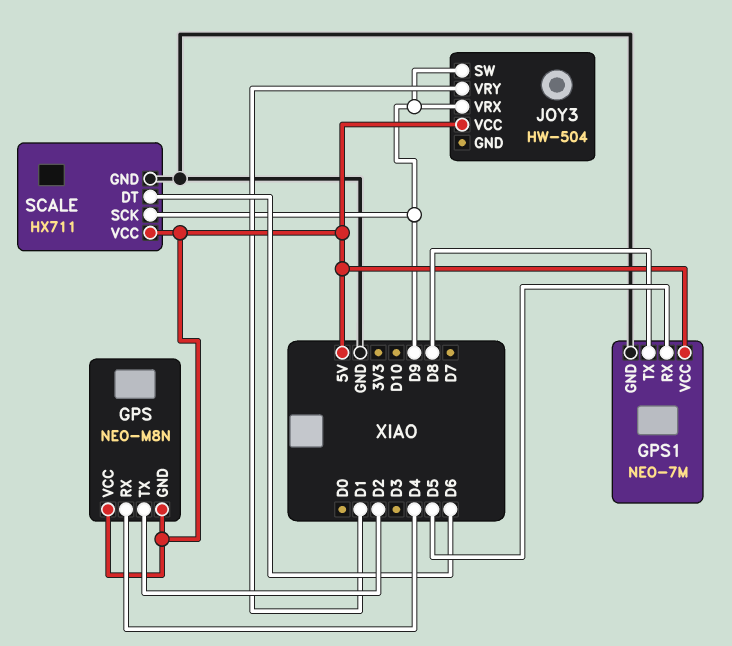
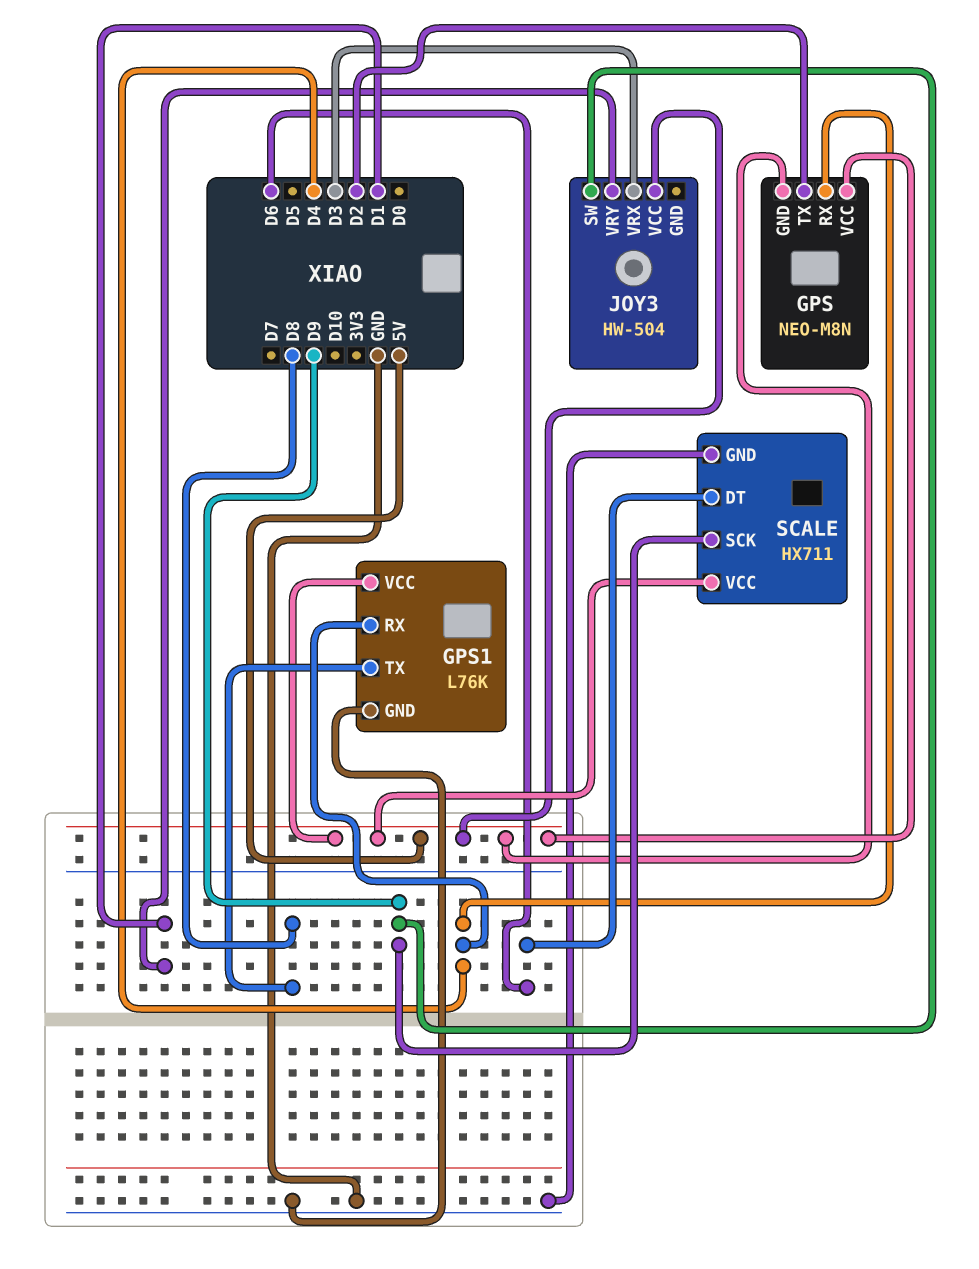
GPS1: NEO-7M -> L76K
GPS1 pin RX: D5 -> D4
JOY3 pin VRX: D9 -> D3

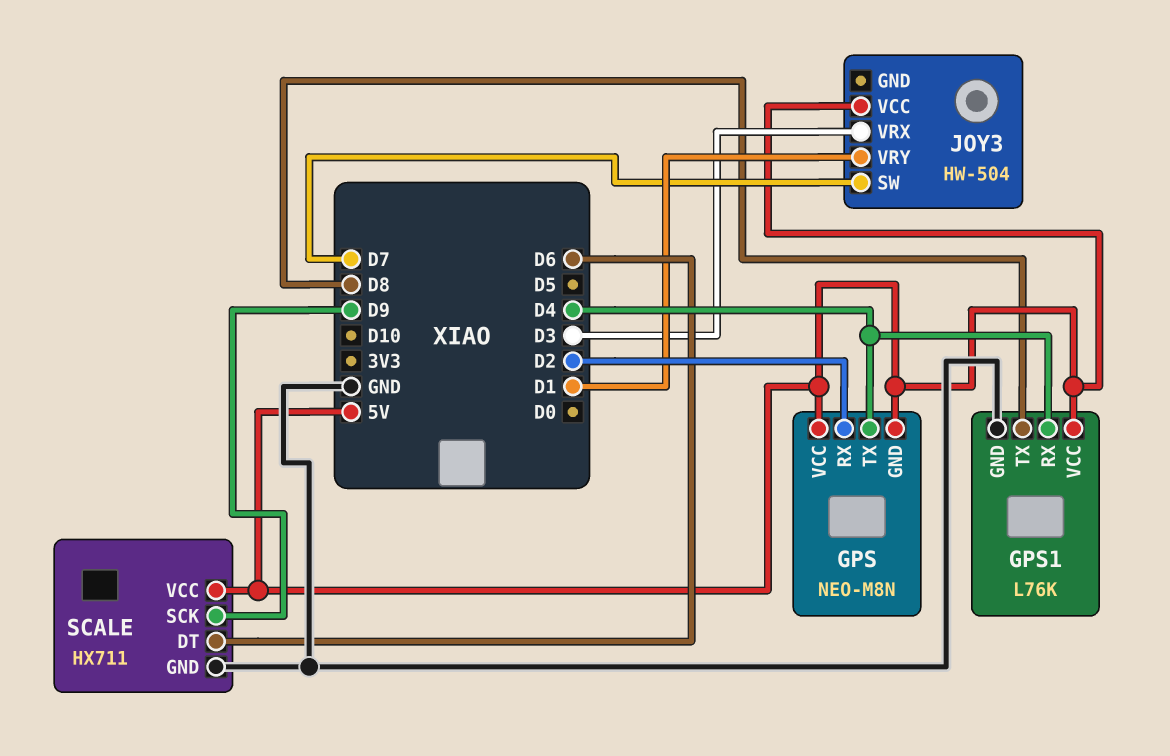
GPS pin RX: D4 -> D2
GPS pin TX: D2 -> D4
JOY3 pin SW: D9 -> D7

